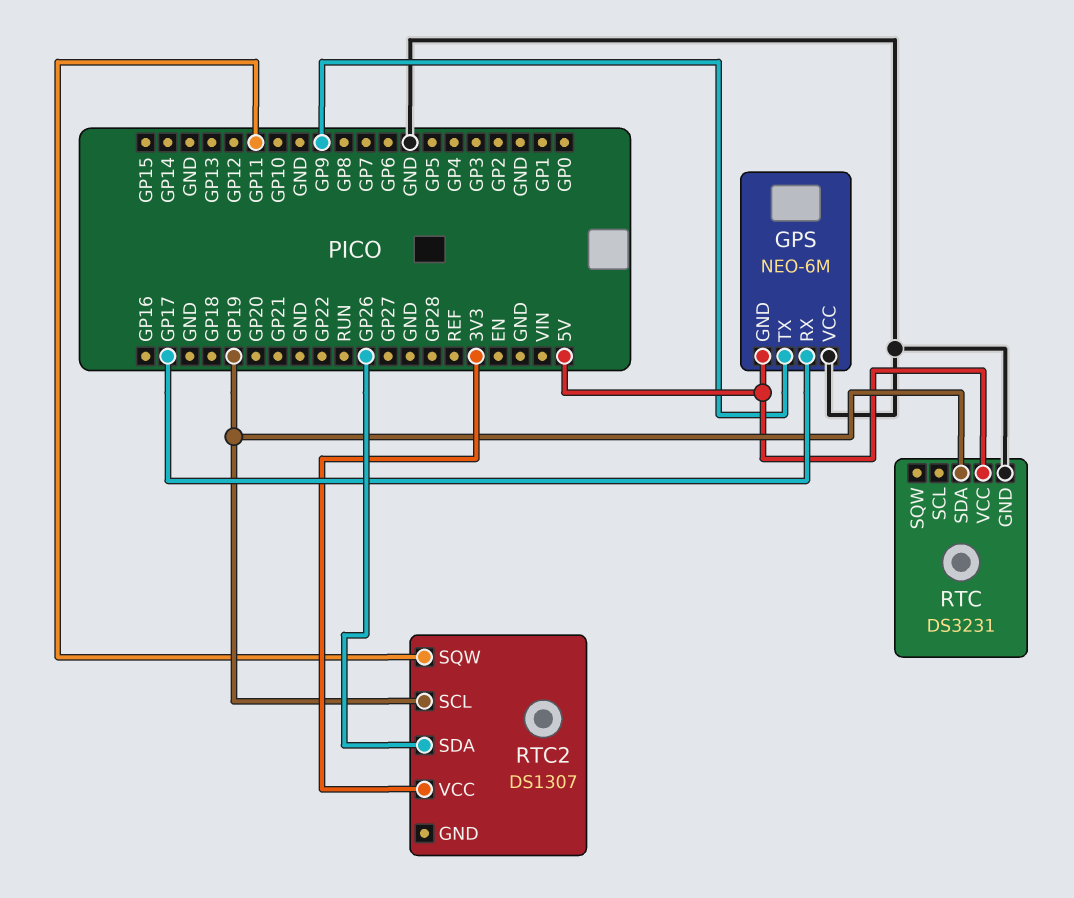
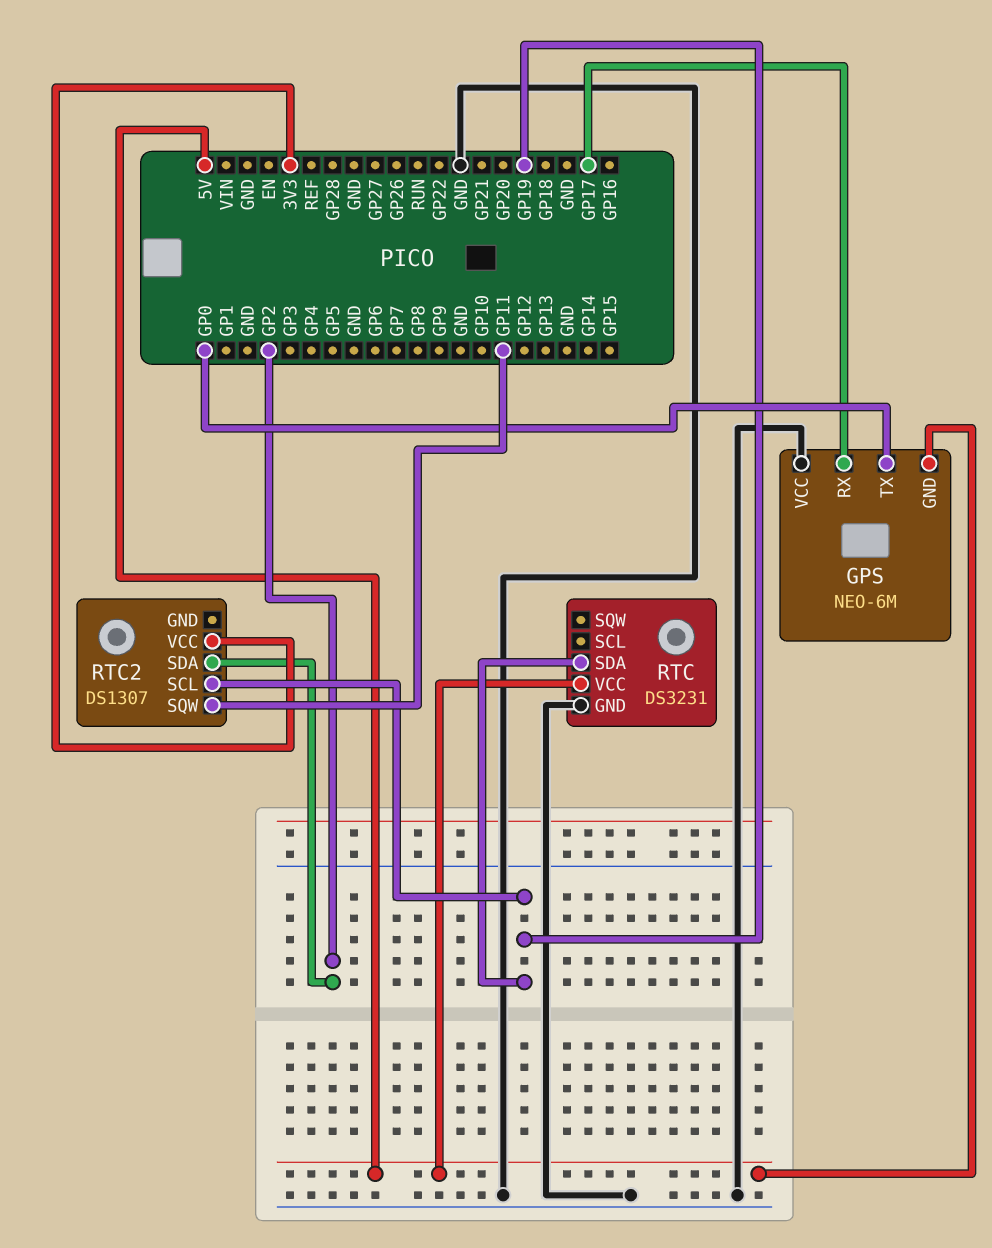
GPS pin TX: GP9 -> GP0
RTC2 pin SDA: GP26 -> GP2

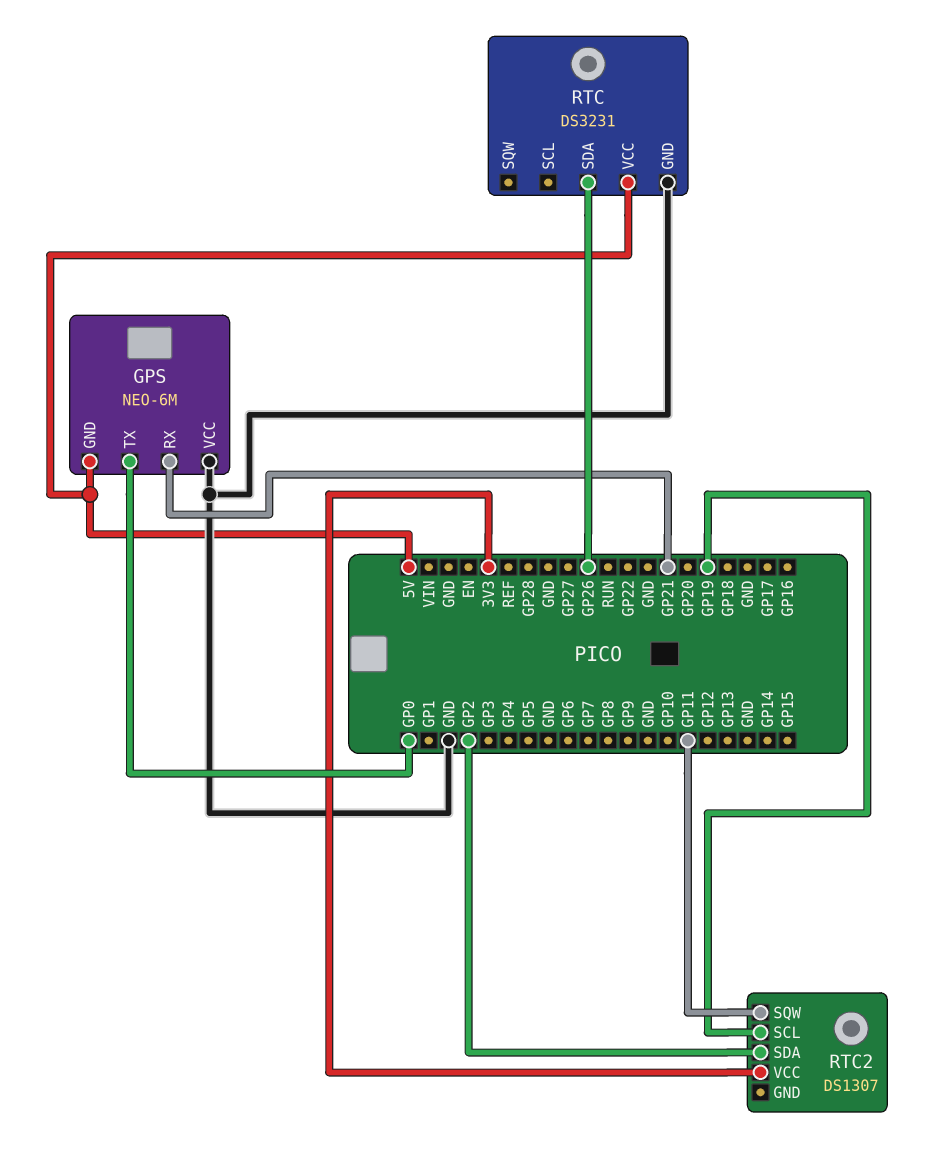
GPS pin RX: GP17 -> GP21
RTC pin SDA: GP19 -> GP26

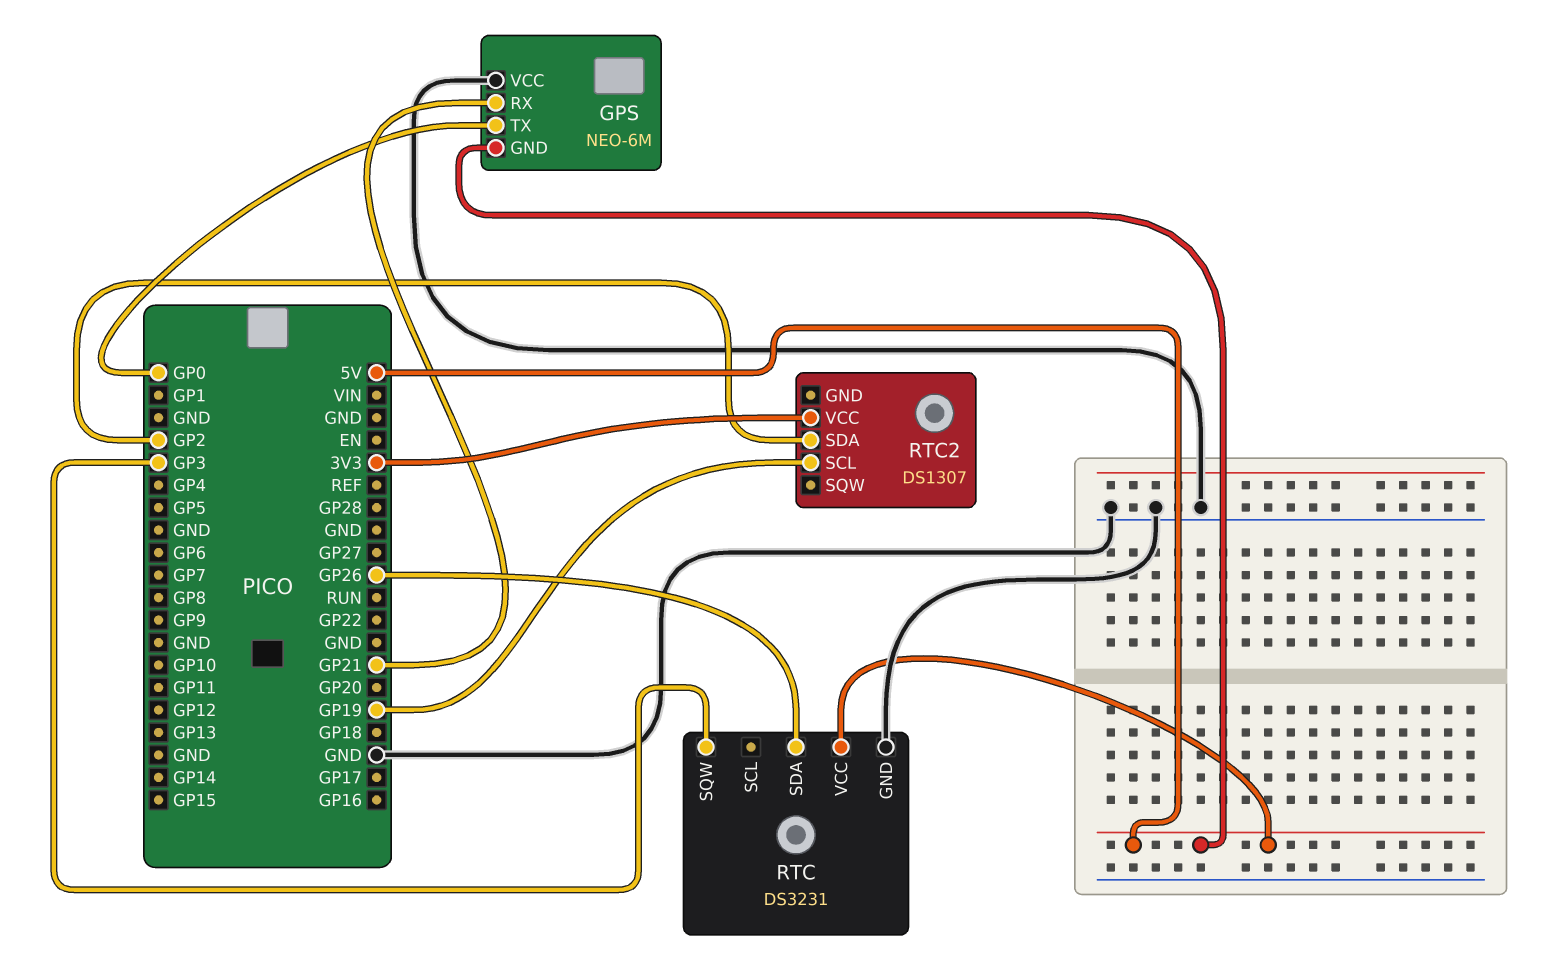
RTC pin SQW: none -> GP3
RTC2 pin SQW: GP11 -> none

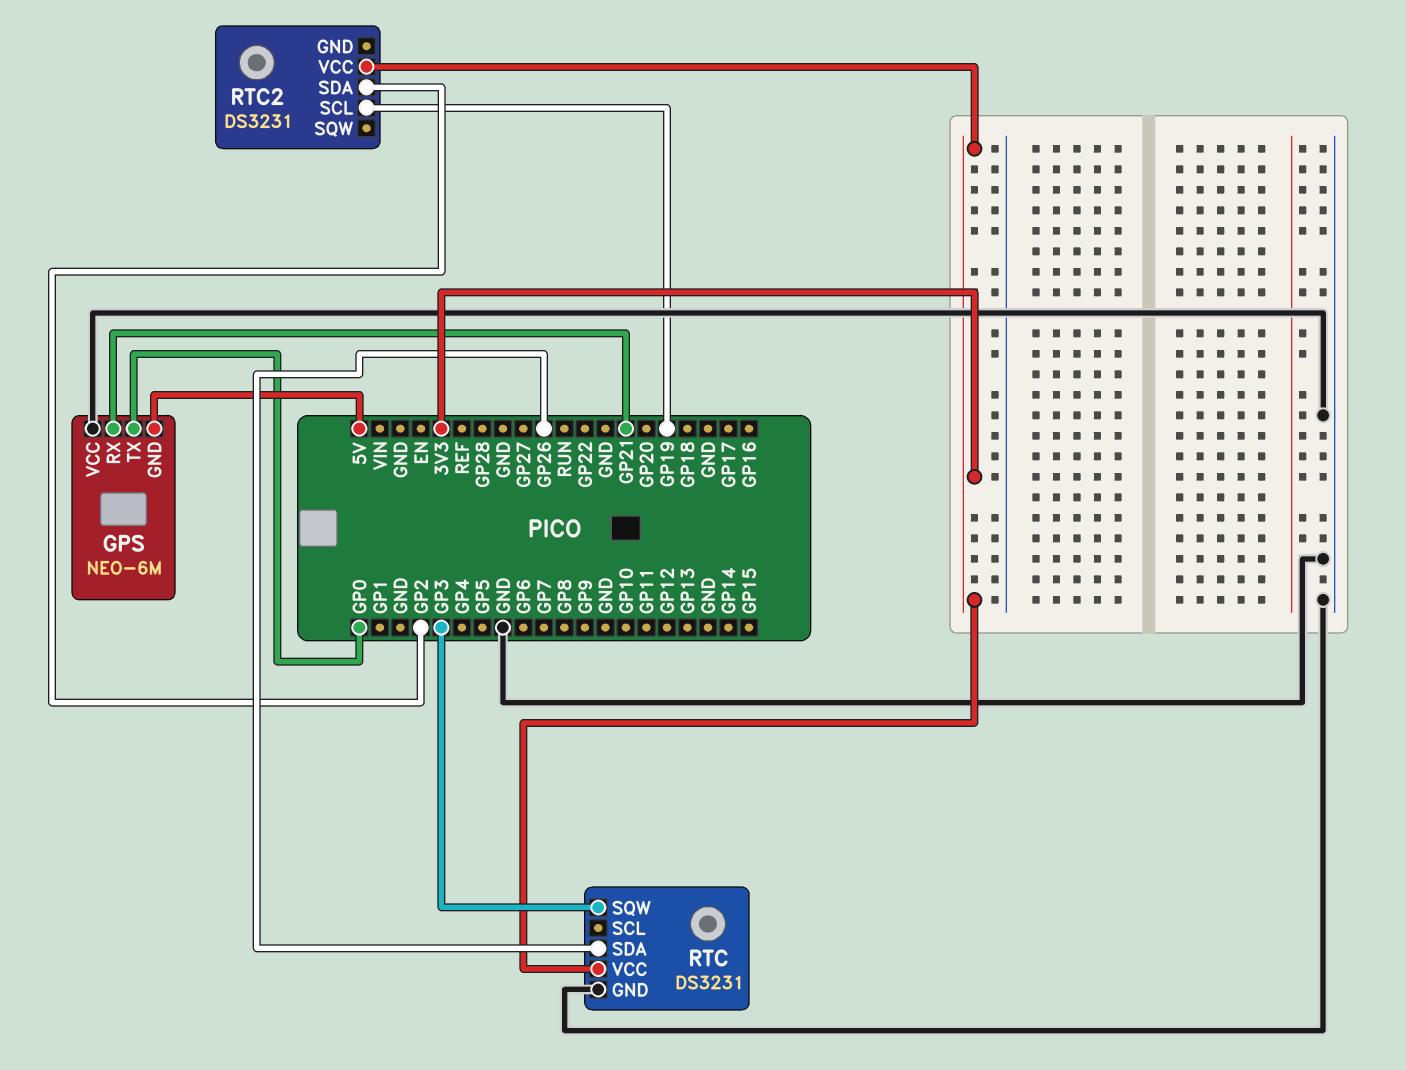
RTC pin VCC: 5V -> 3V3
RTC2: DS1307 -> DS3231

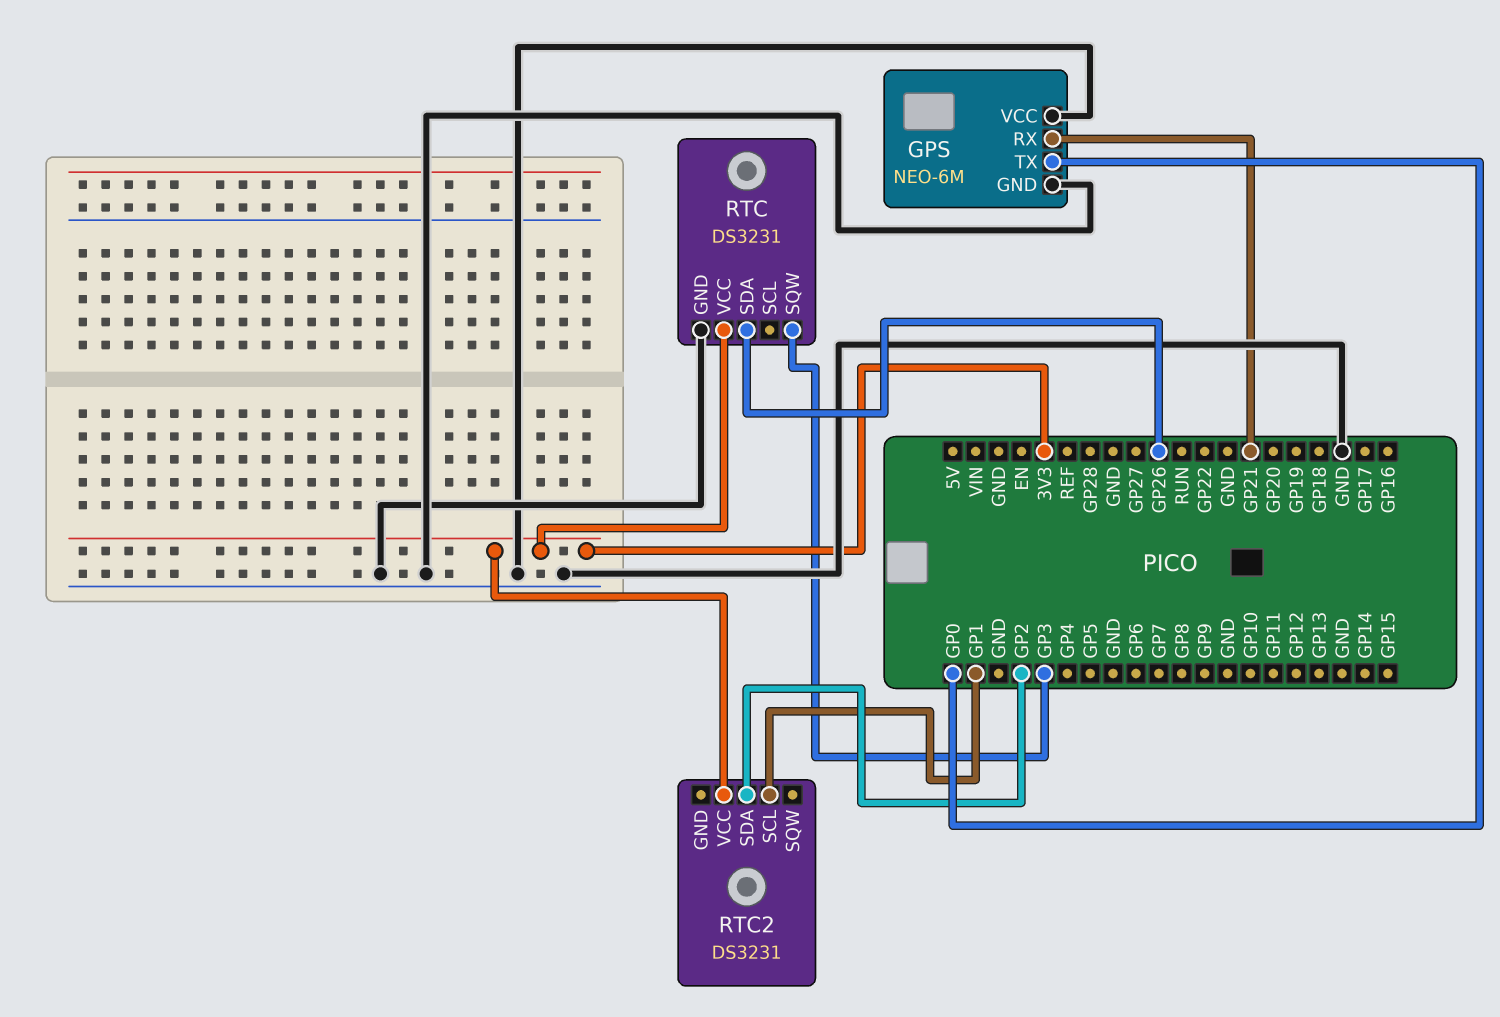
GPS pin GND: 5V -> GND
RTC2 pin SCL: GP19 -> GP1

